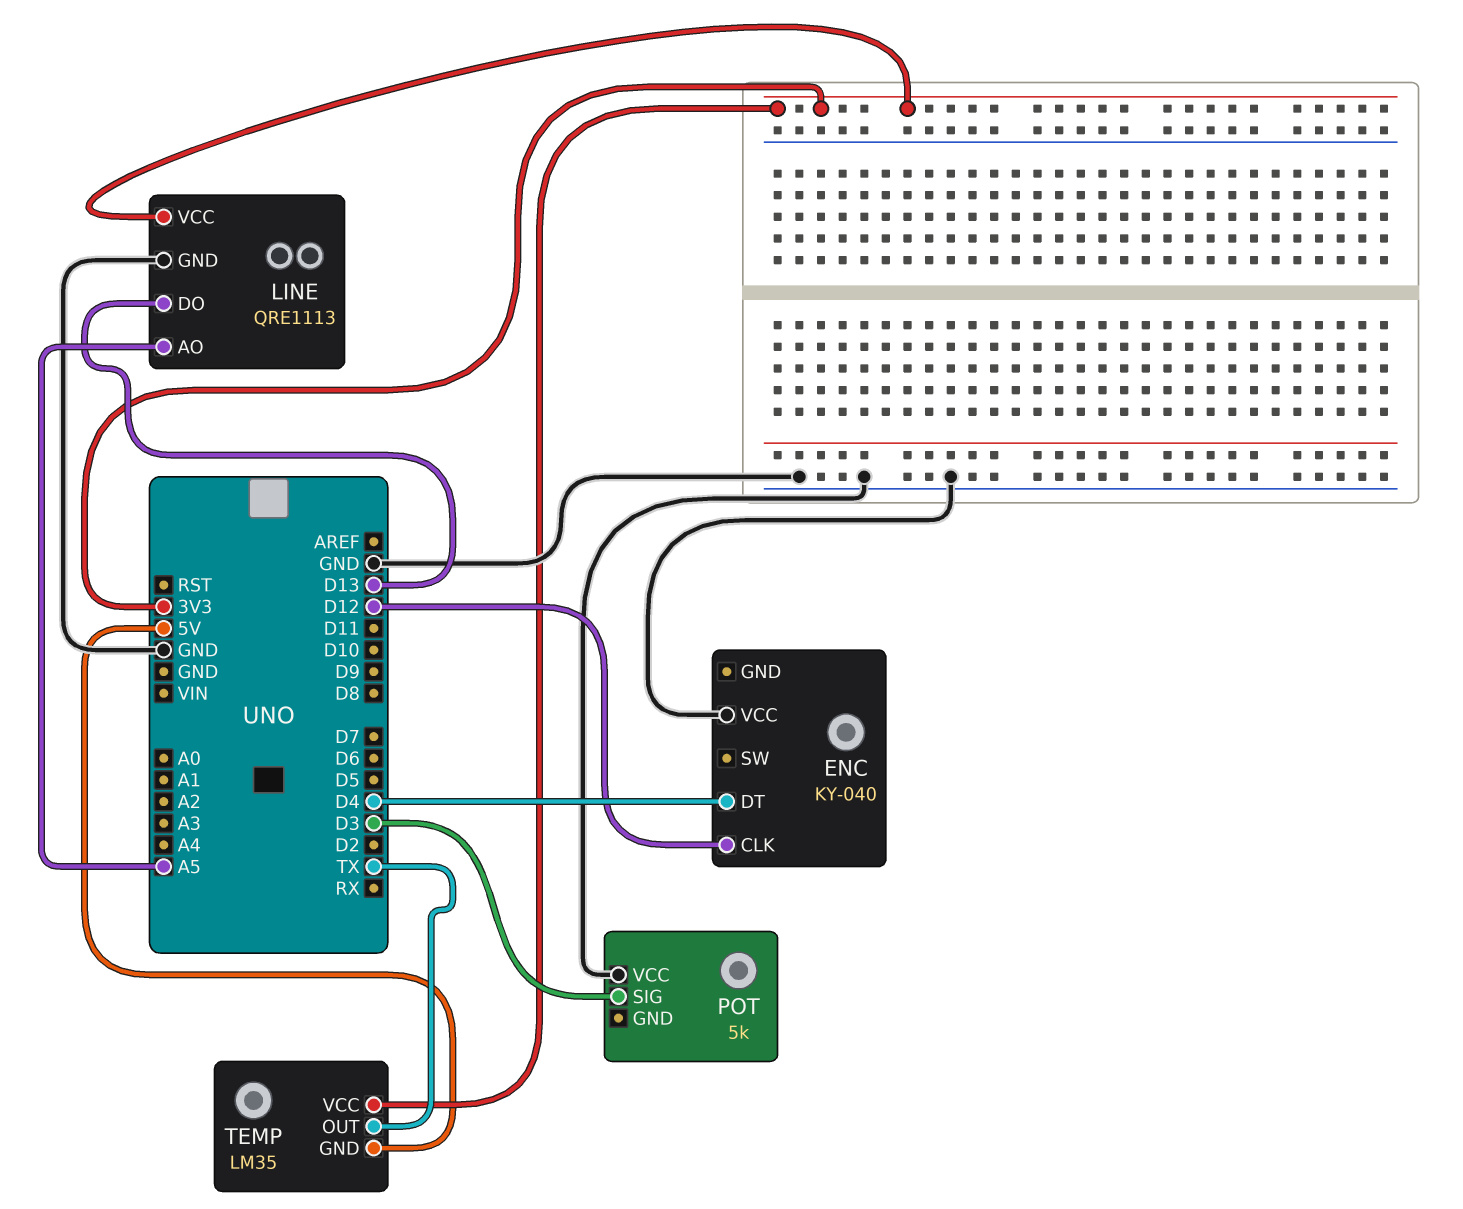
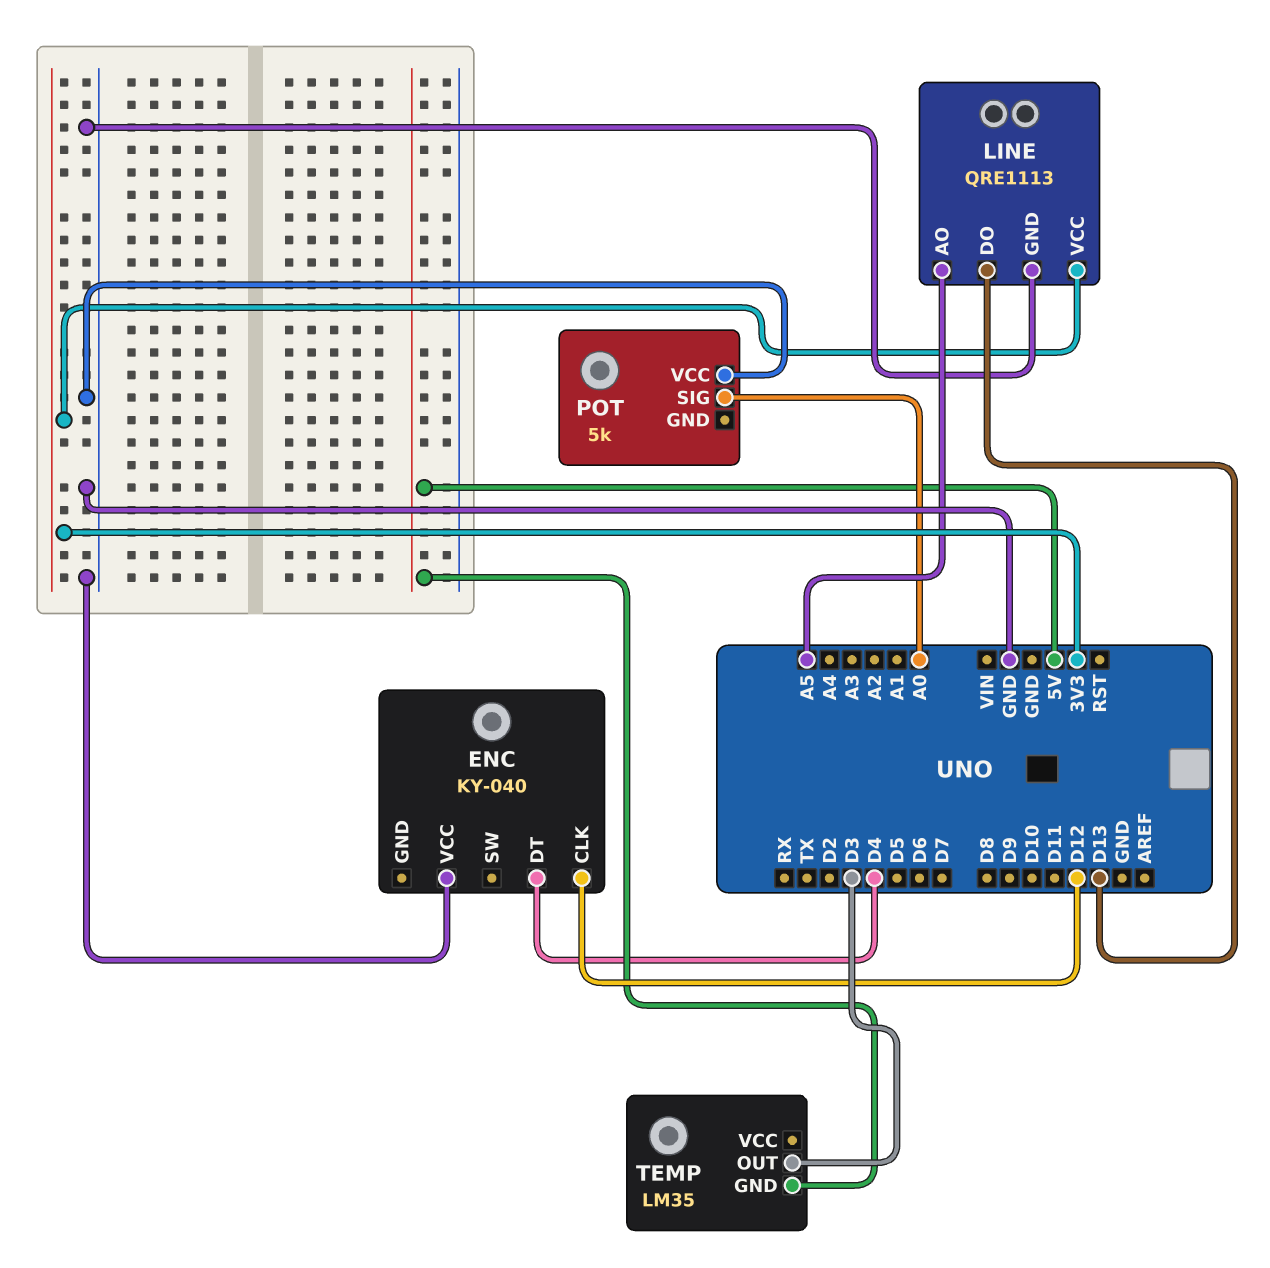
POT pin SIG: D3 -> A0
TEMP pin OUT: TX -> D3
TEMP pin VCC: 3V3 -> none

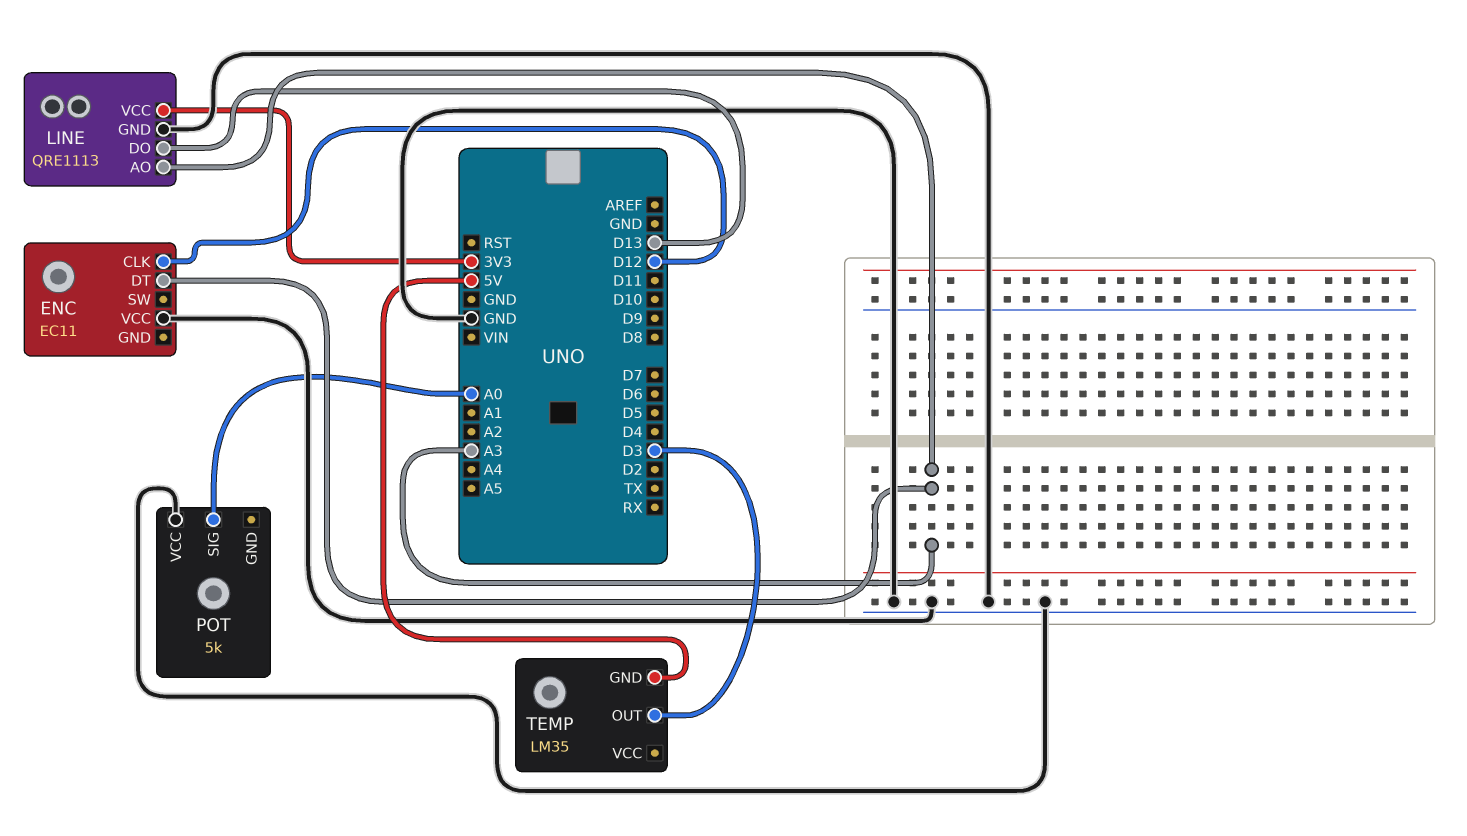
ENC: KY-040 -> EC11
ENC pin DT: D4 -> A3
LINE pin AO: A5 -> A3

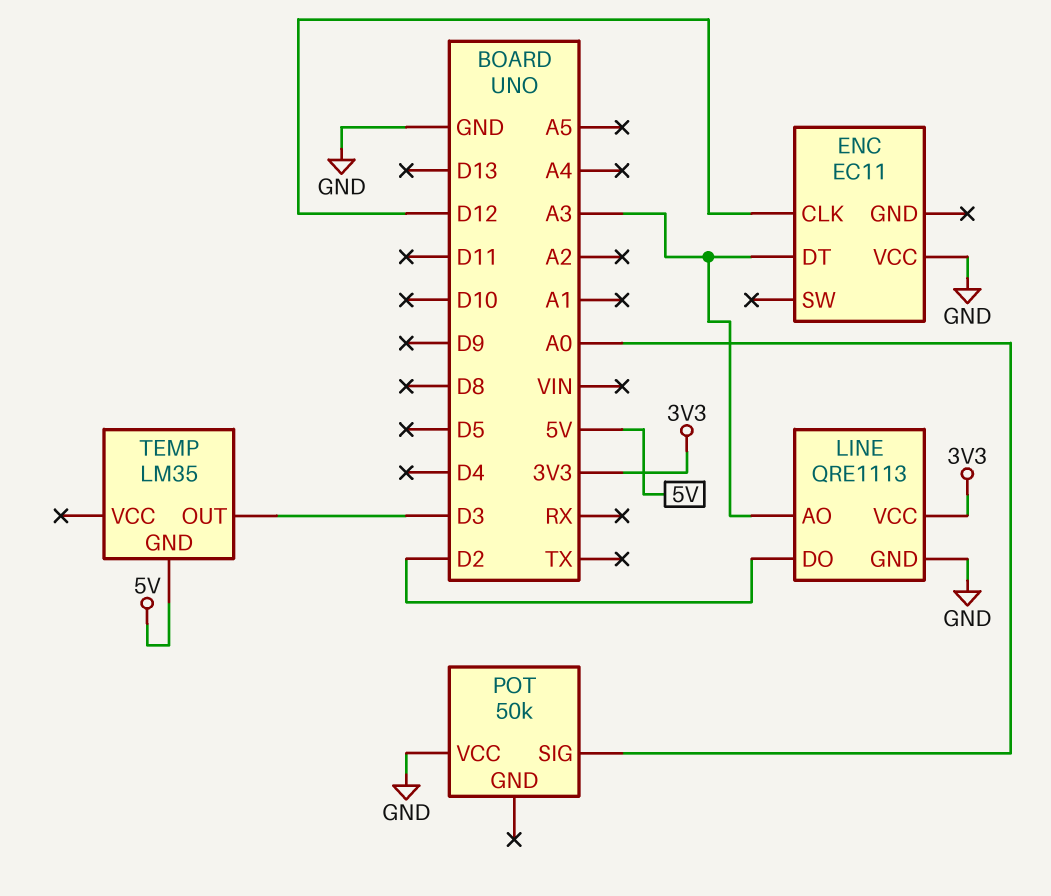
LINE pin DO: D13 -> D2
POT: 5k -> 50k

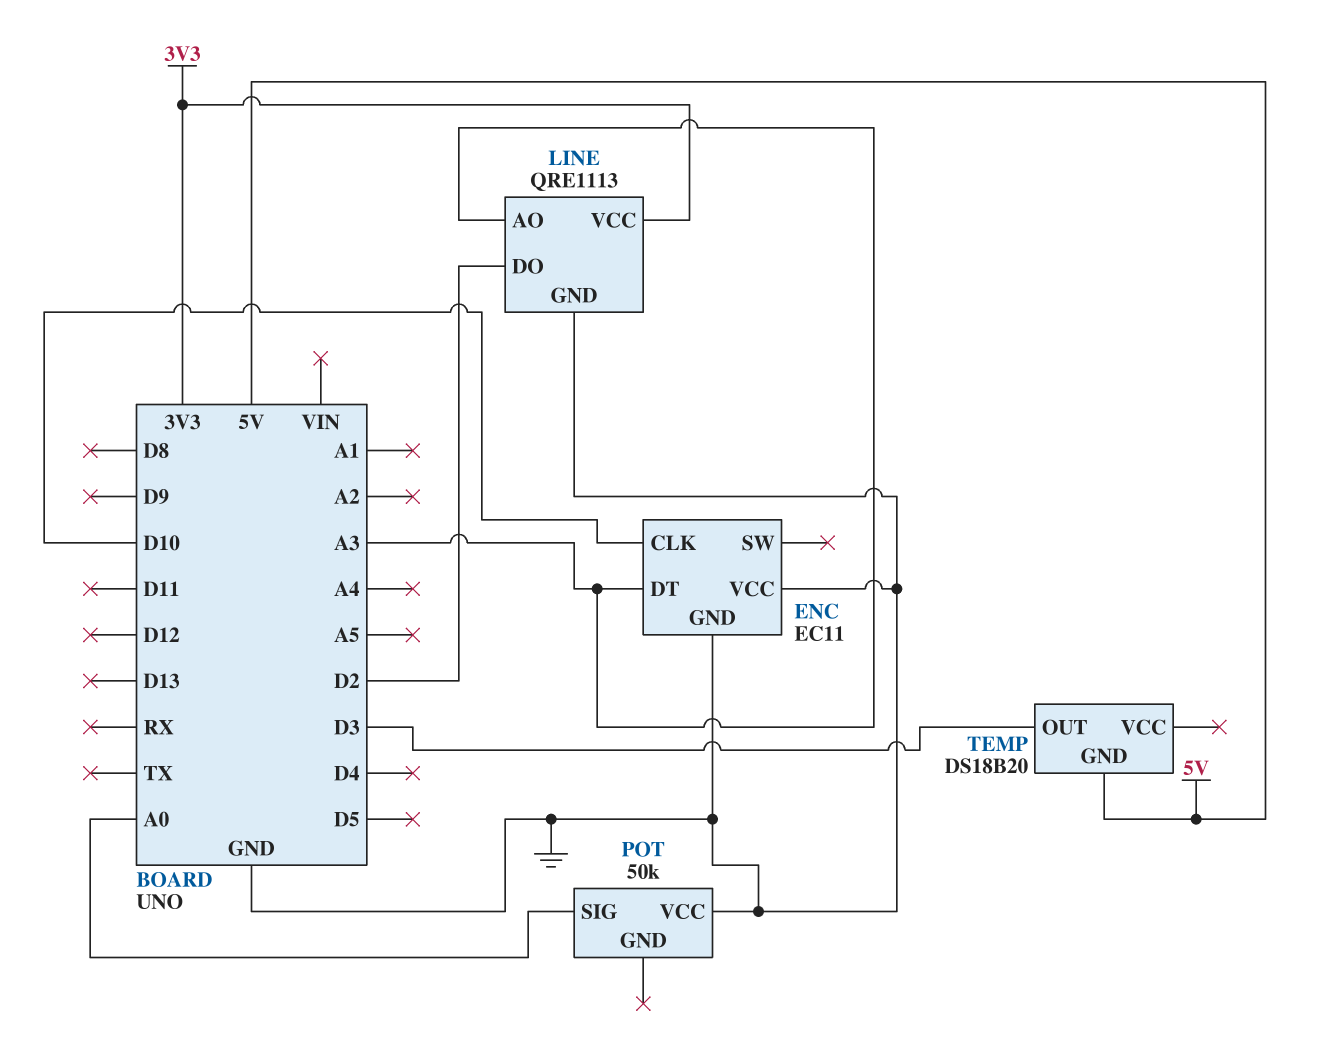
ENC pin CLK: D12 -> D10
ENC pin GND: none -> GND
TEMP: LM35 -> DS18B20

